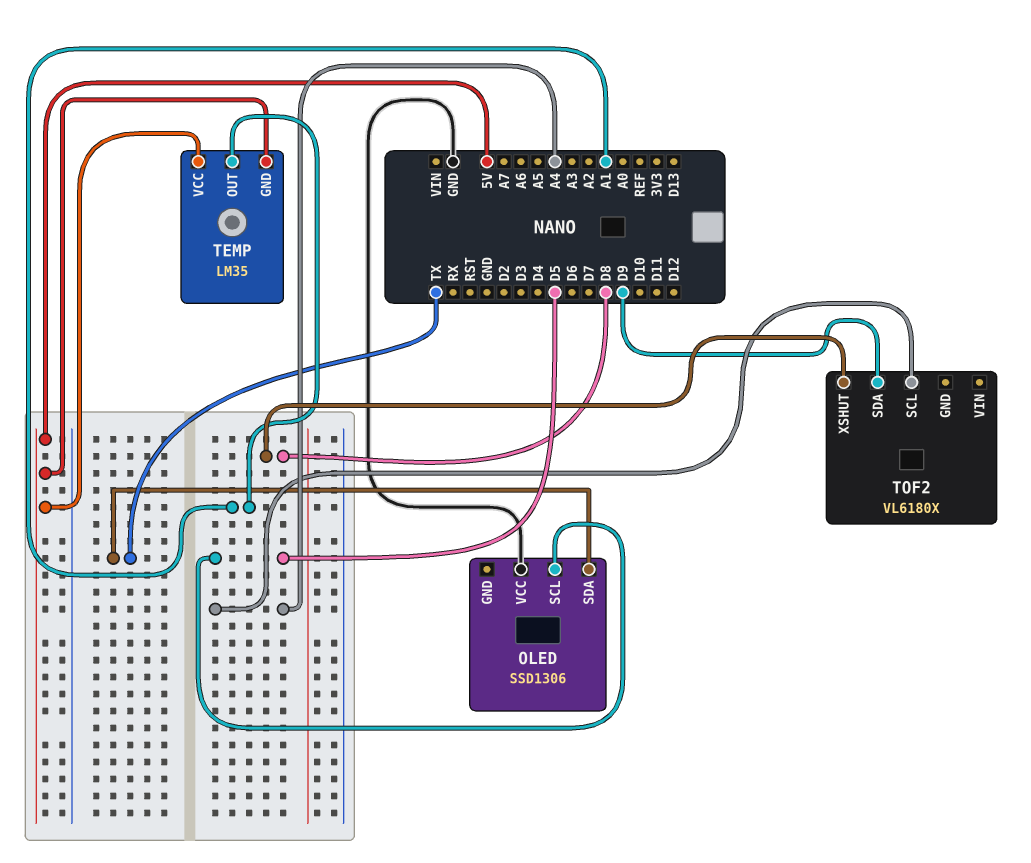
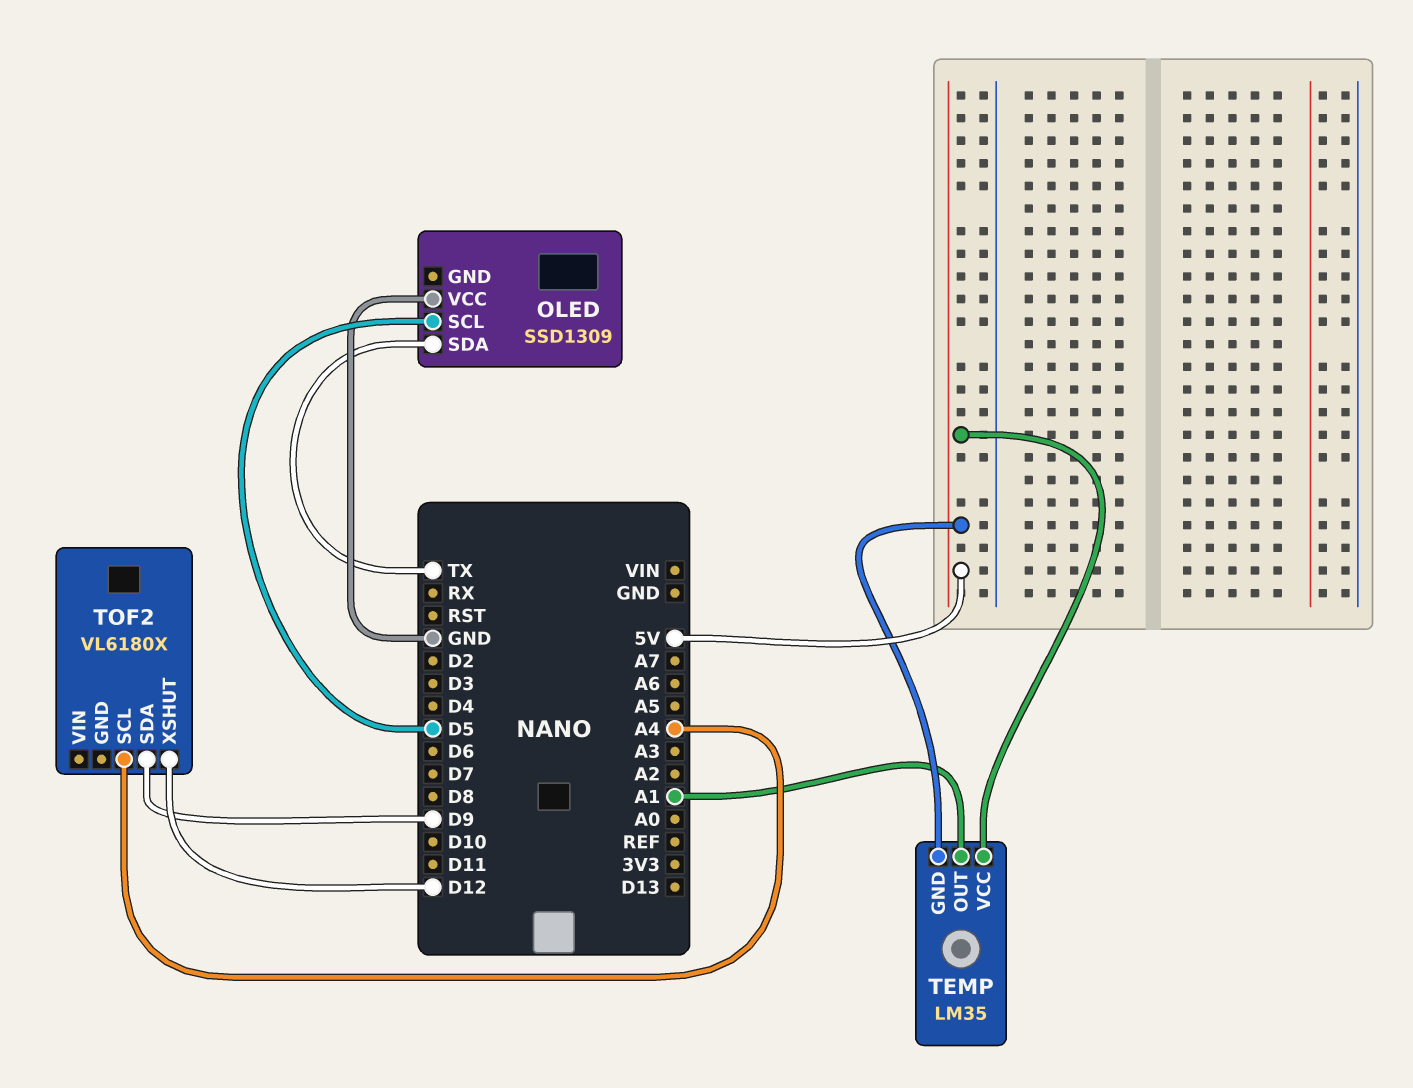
OLED: SSD1306 -> SSD1309
TOF2 pin XSHUT: D8 -> D12

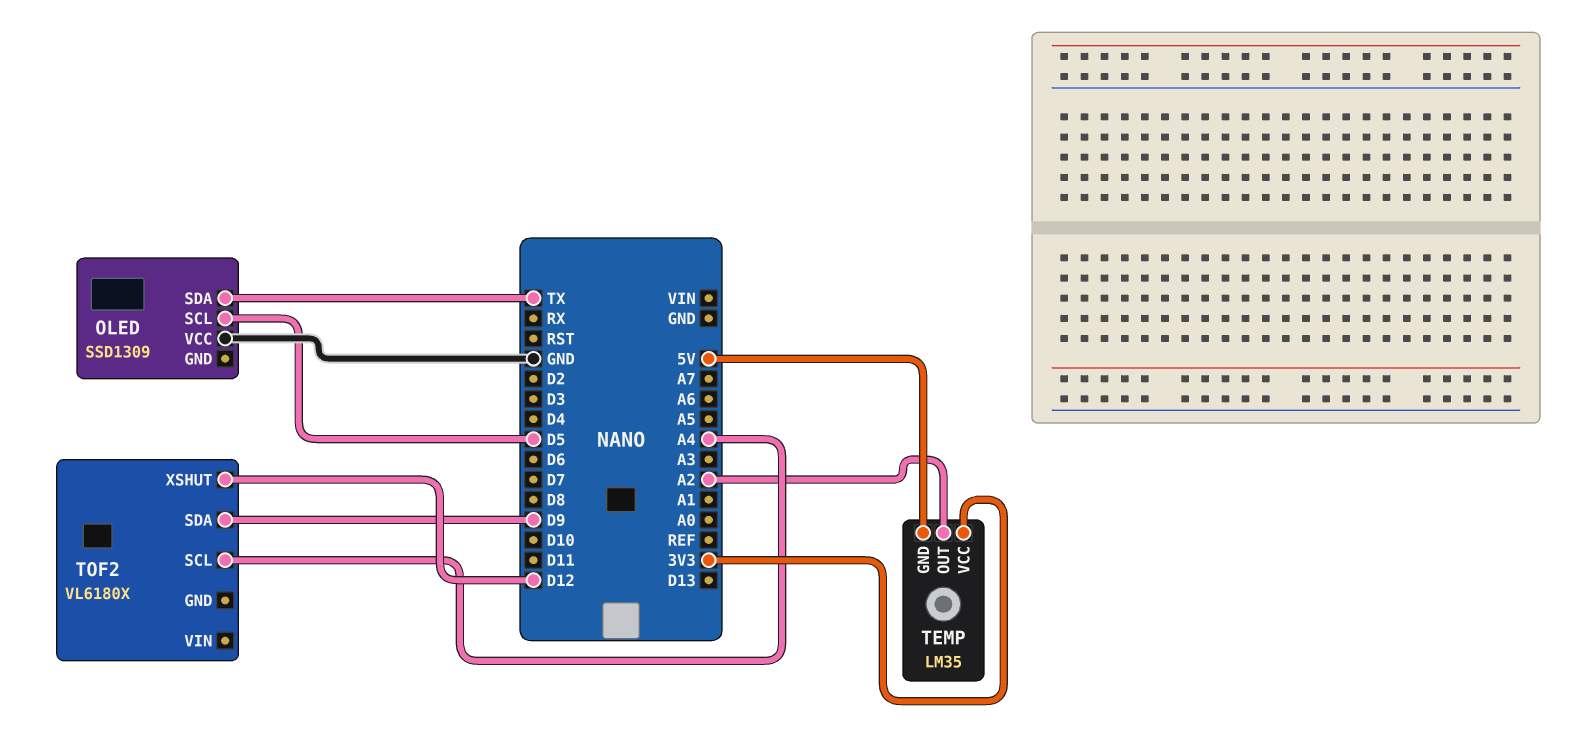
TEMP pin OUT: A1 -> A2
TEMP pin VCC: 5V -> 3V3

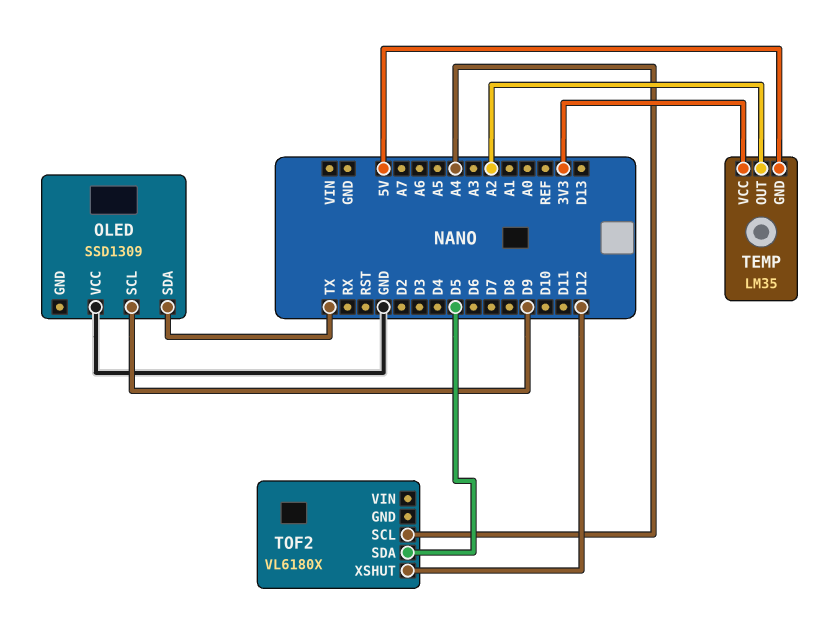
OLED pin SCL: D5 -> D9
TOF2 pin SDA: D9 -> D5

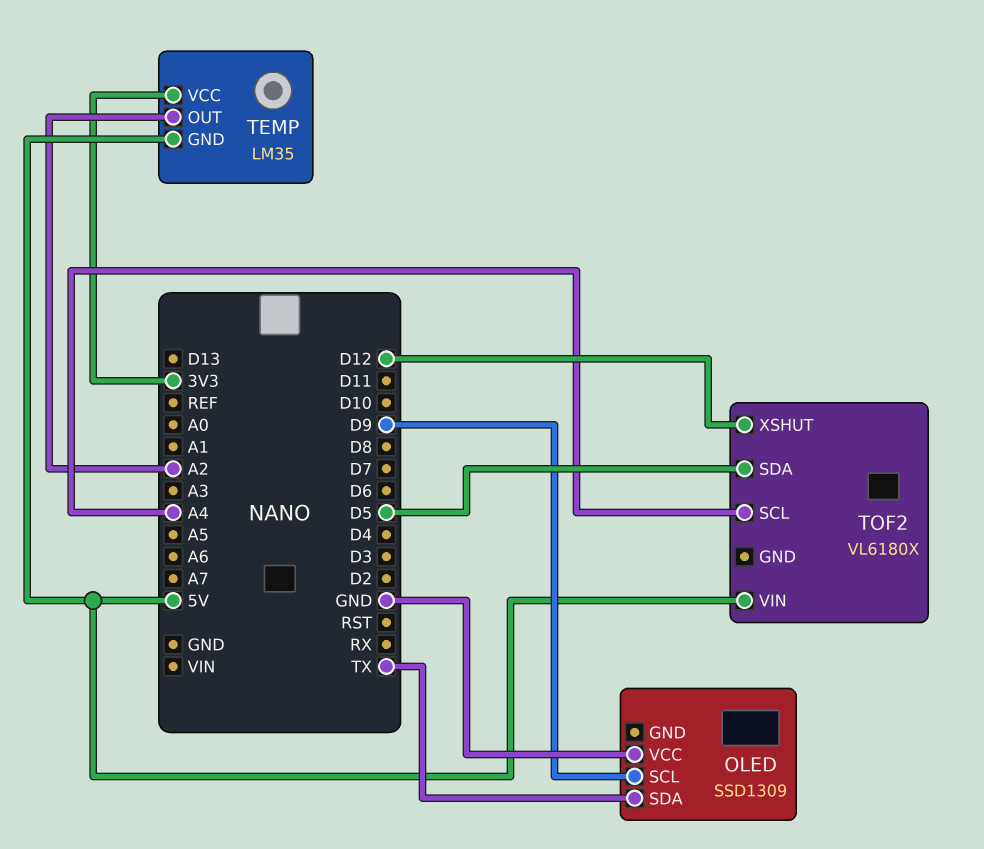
TOF2 pin VIN: none -> 5V

